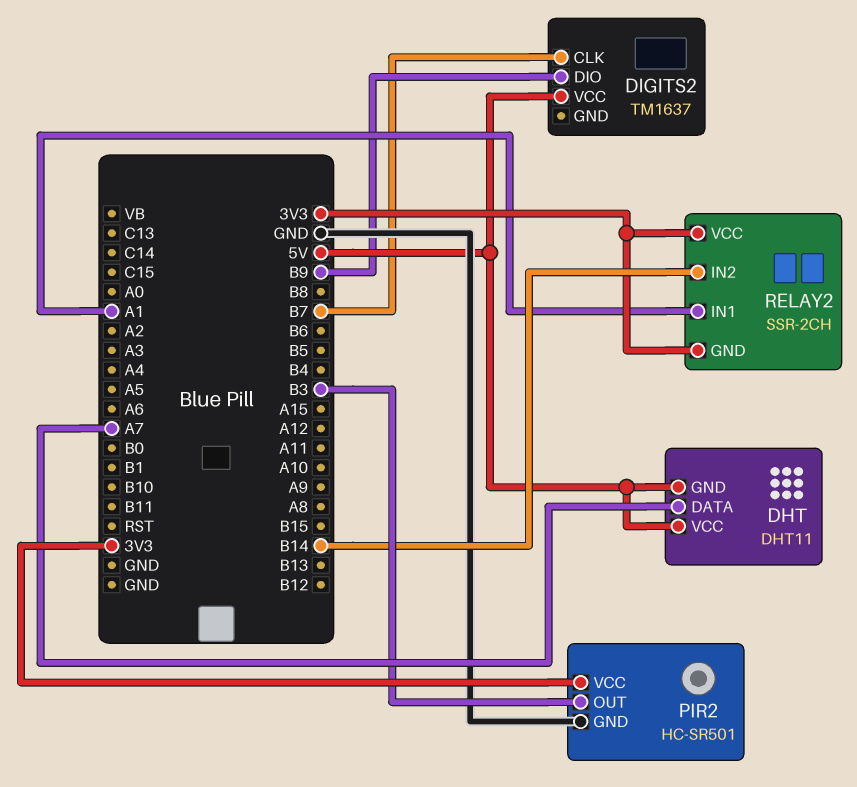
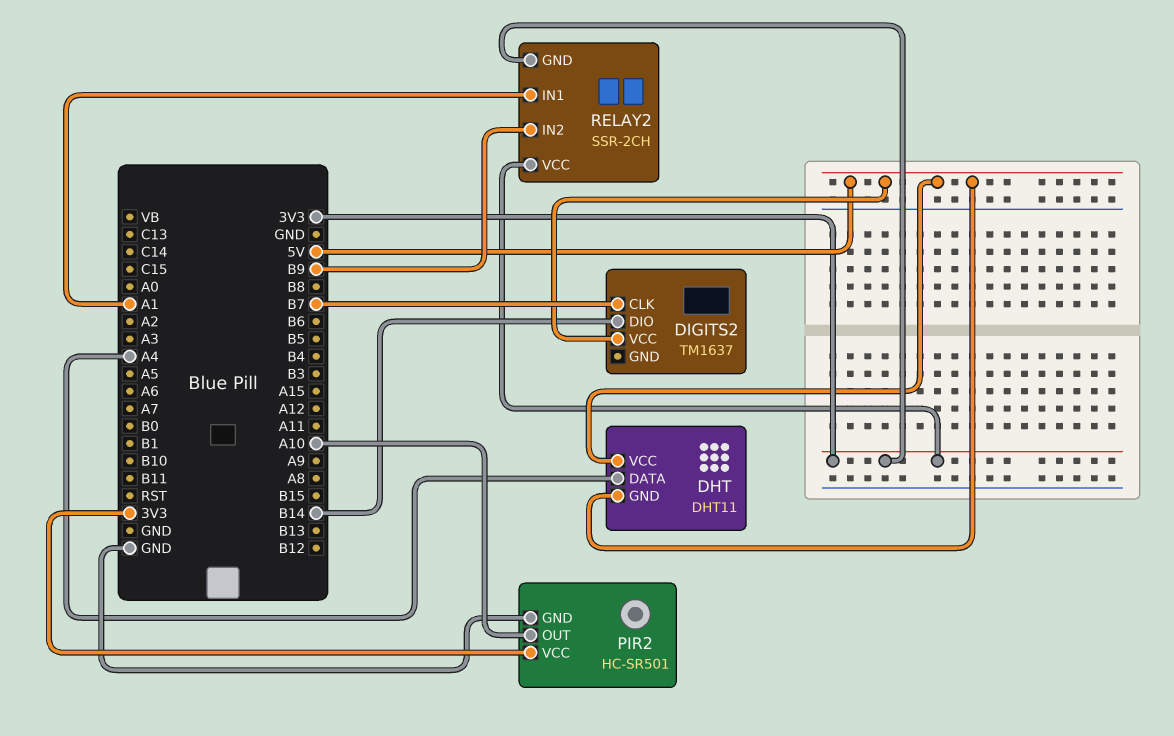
DHT pin DATA: A7 -> A4
DIGITS2 pin DIO: B9 -> B14
PIR2 pin OUT: B3 -> A10
RELAY2 pin IN2: B14 -> B9

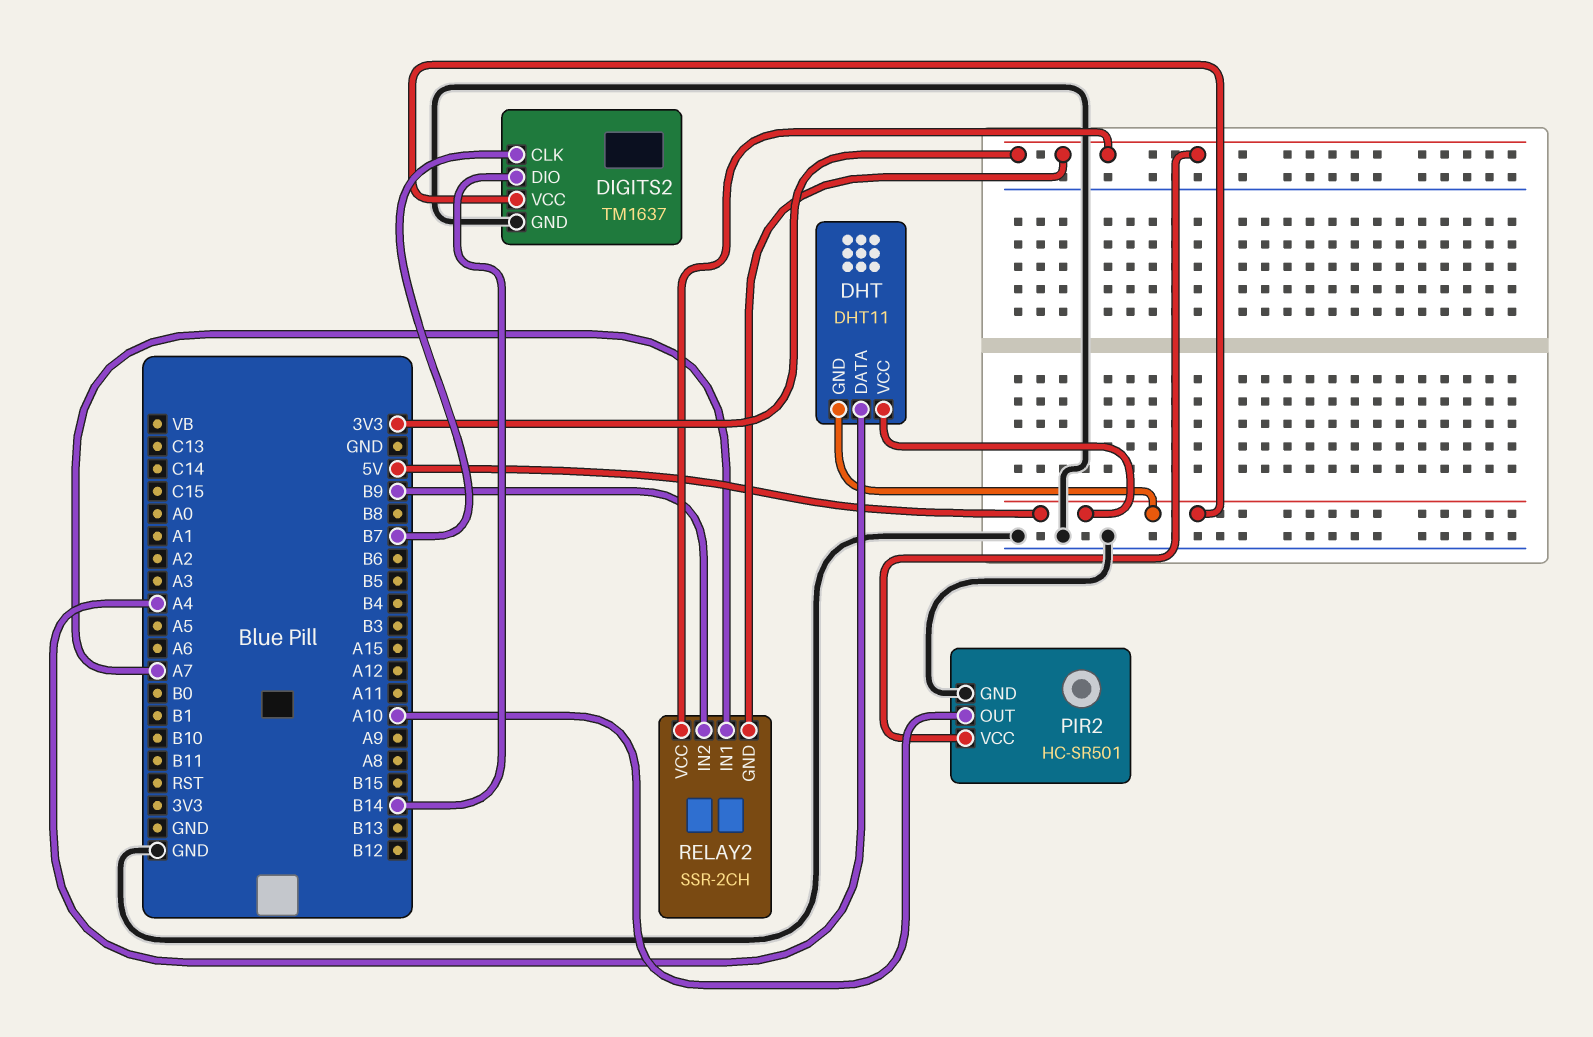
DIGITS2 pin GND: none -> GND
RELAY2 pin IN1: A1 -> A7

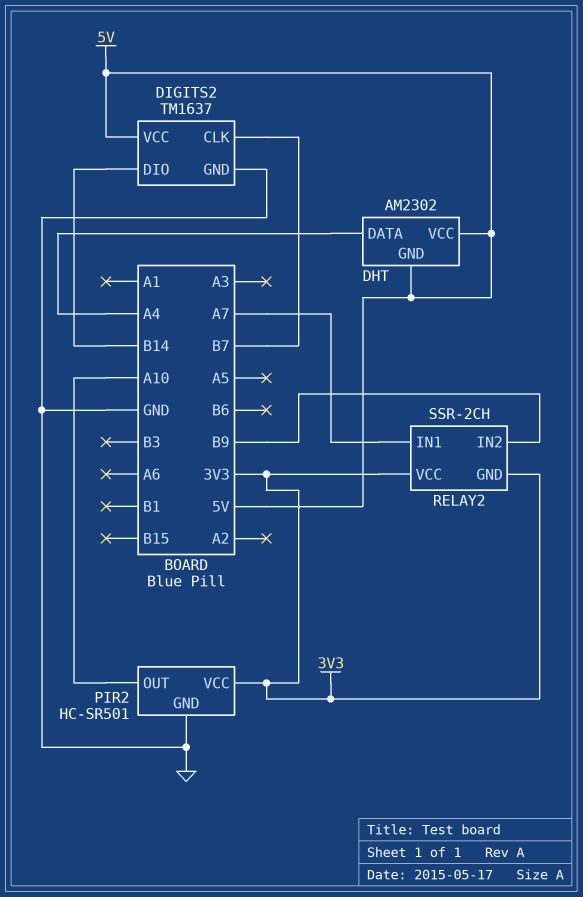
DHT: DHT11 -> AM2302

